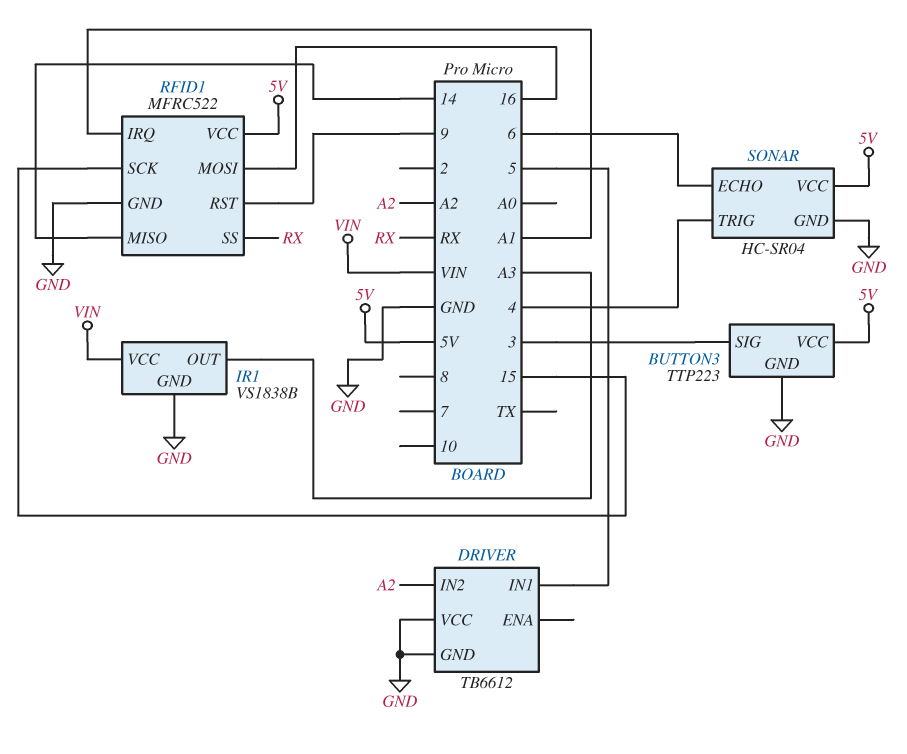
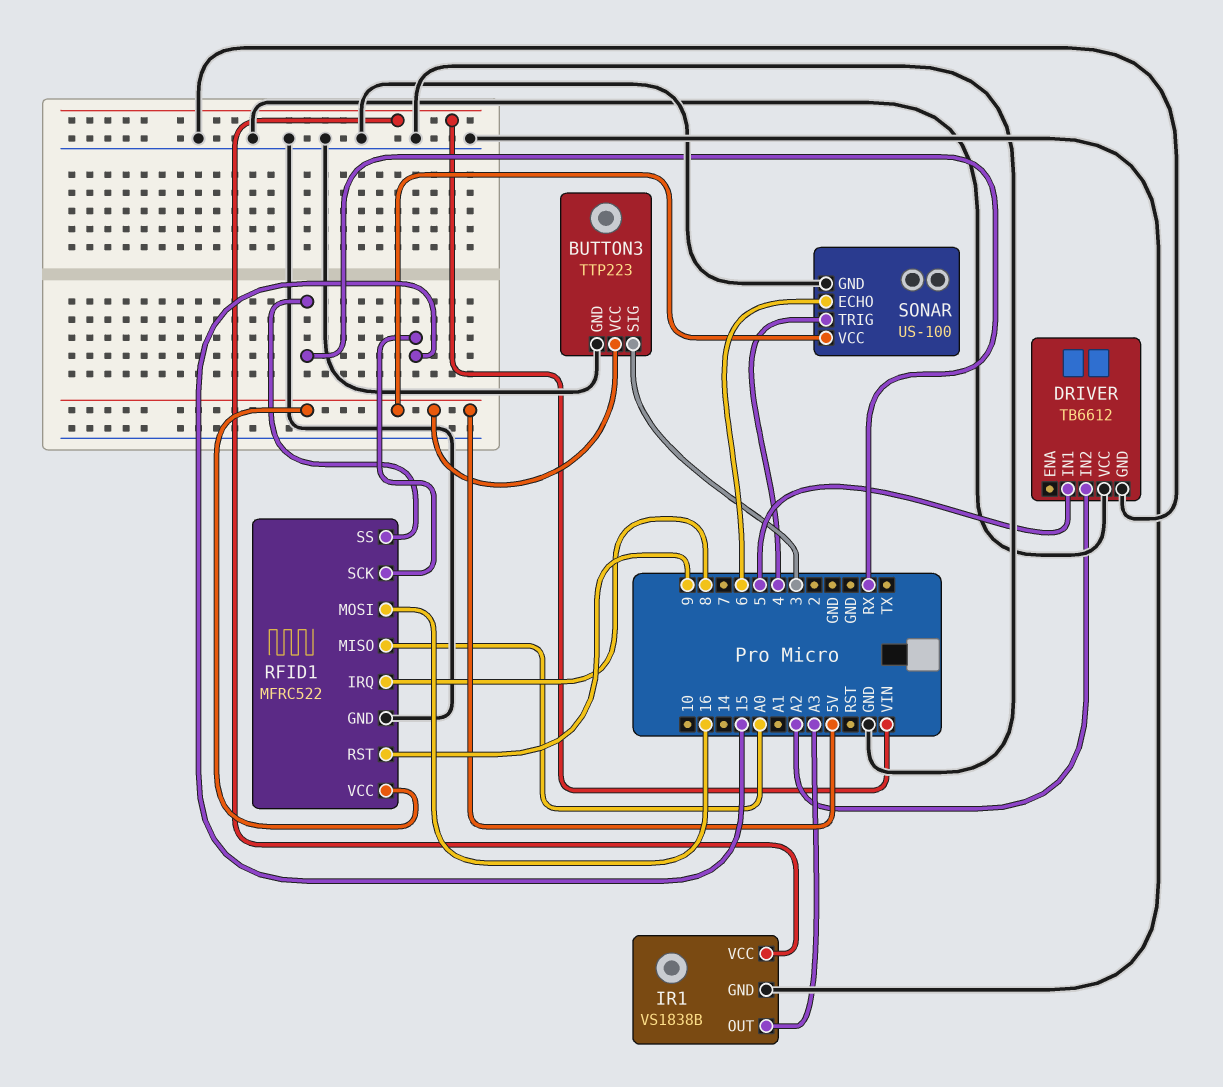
RFID1 pin IRQ: A1 -> 8
RFID1 pin MISO: 14 -> A0
SONAR: HC-SR04 -> US-100

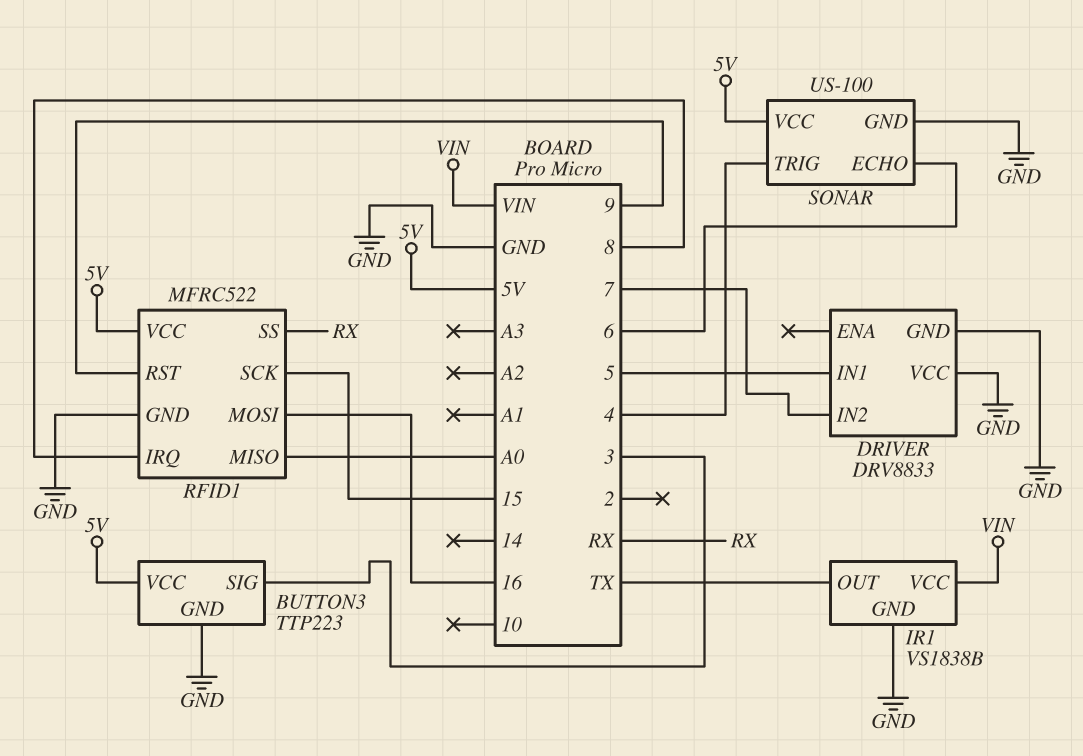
DRIVER: TB6612 -> DRV8833
DRIVER pin IN2: A2 -> 7
IR1 pin OUT: A3 -> TX

